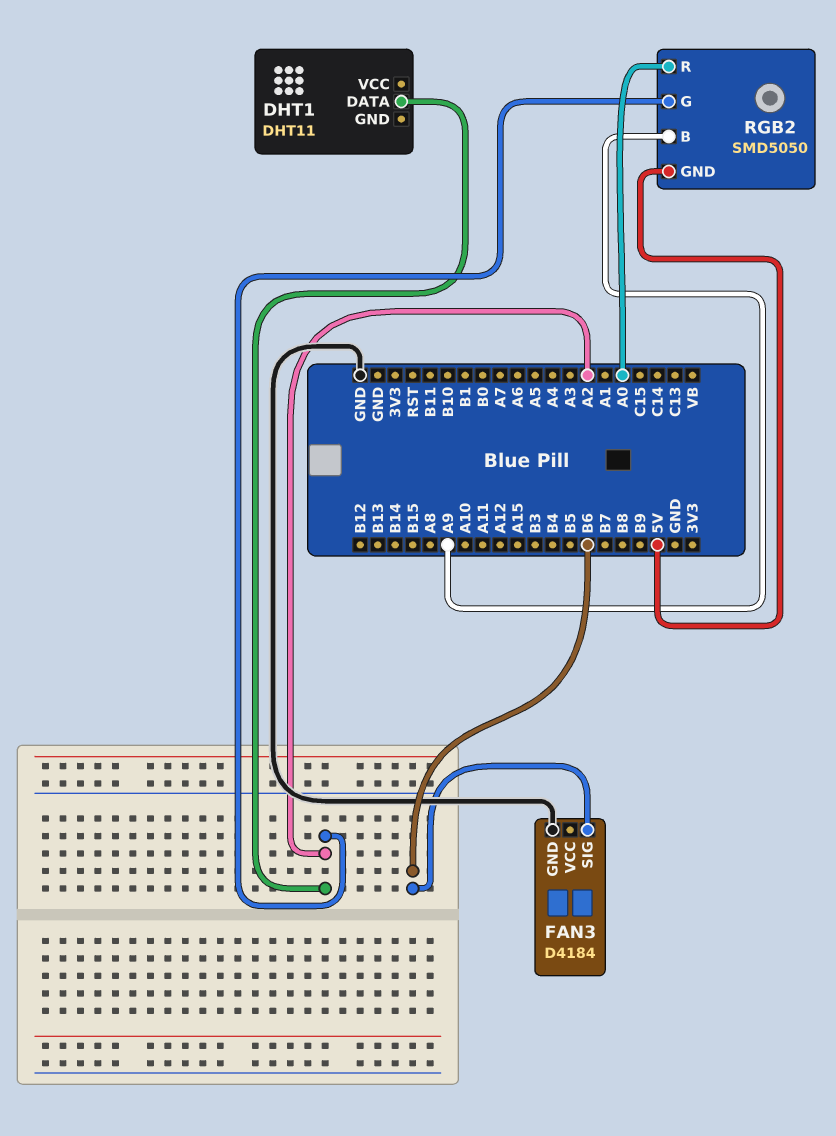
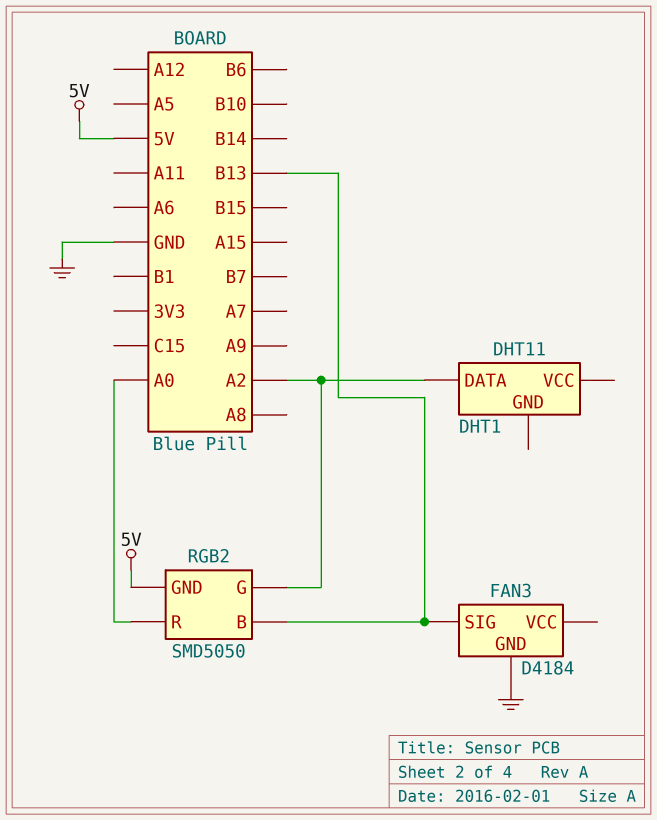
FAN3 pin SIG: B6 -> B13
RGB2 pin B: A9 -> B13

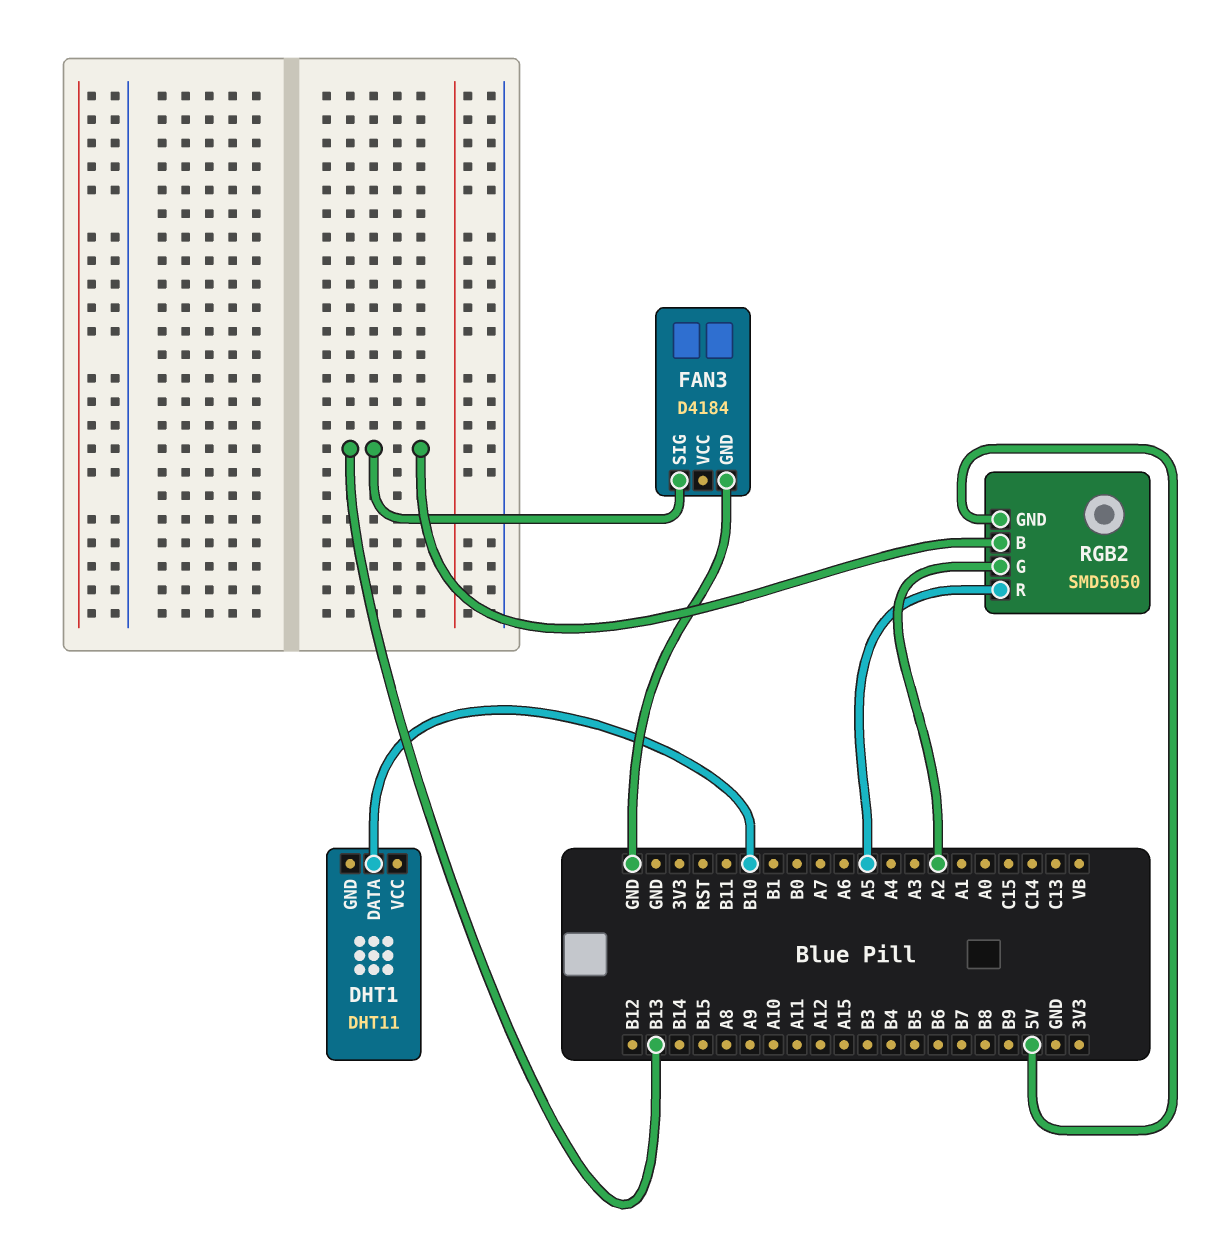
DHT1 pin DATA: A2 -> B10
RGB2 pin R: A0 -> A5

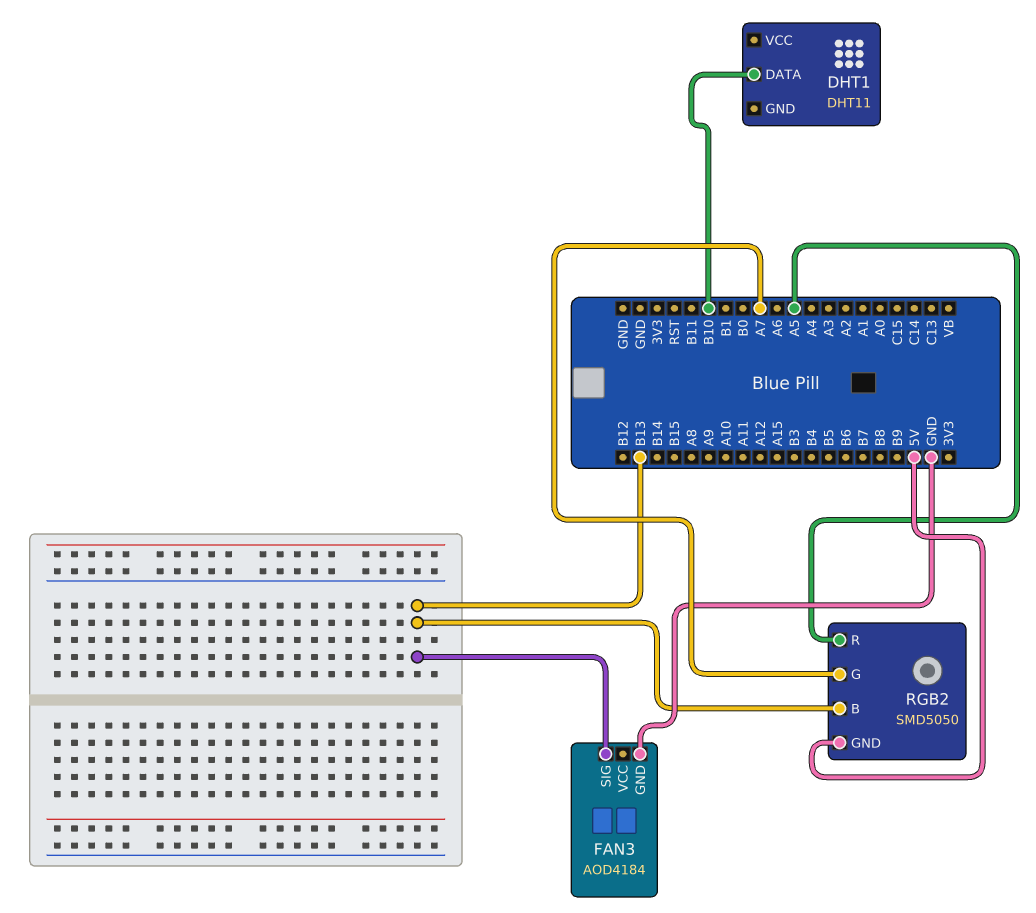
FAN3: D4184 -> AOD4184
RGB2 pin G: A2 -> A7

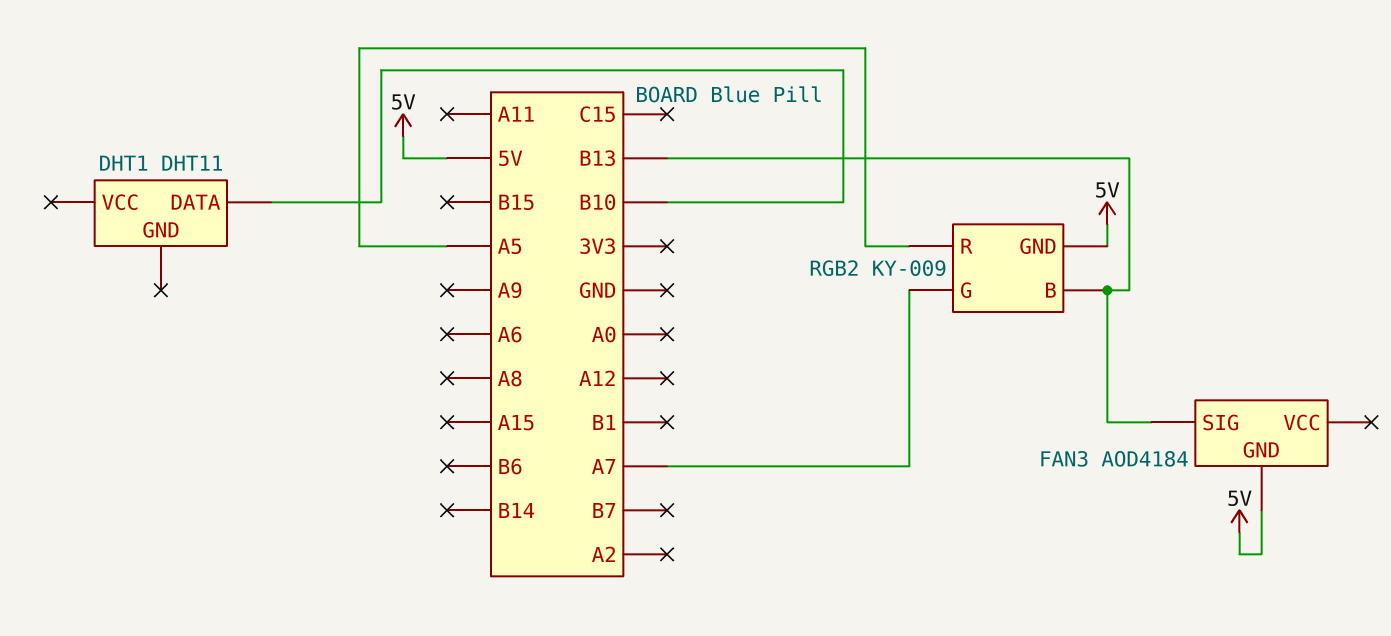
FAN3 pin GND: GND -> 5V
RGB2: SMD5050 -> KY-009

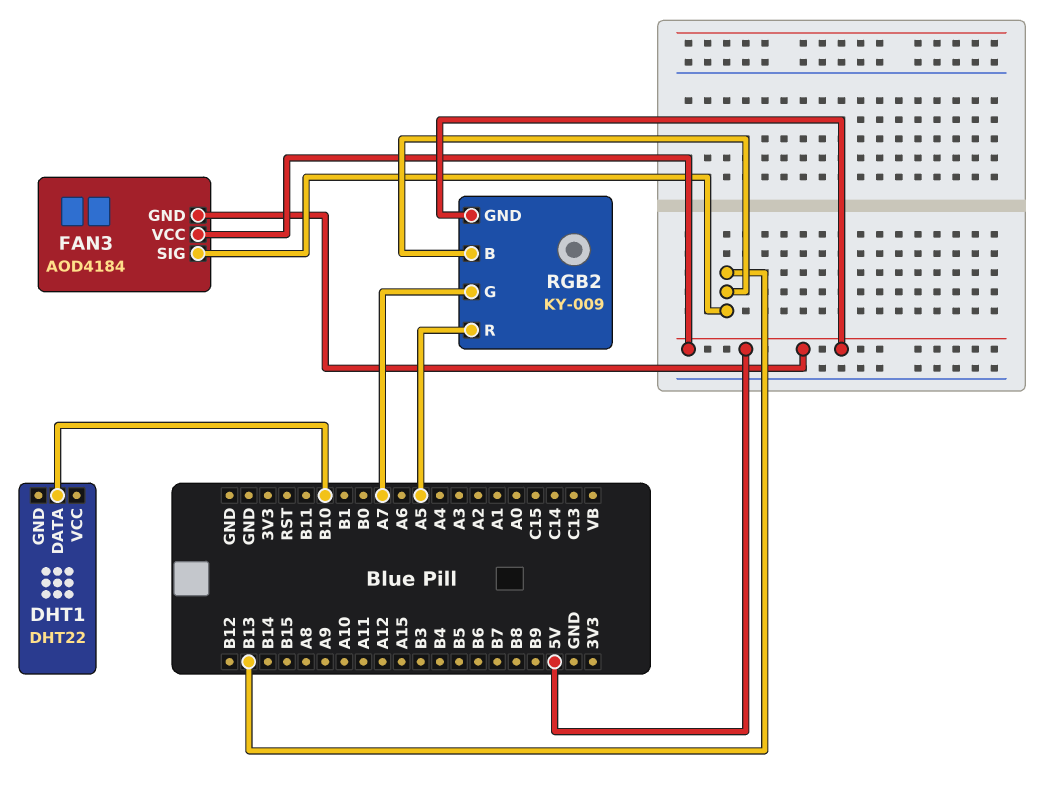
DHT1: DHT11 -> DHT22
FAN3 pin VCC: none -> 5V

